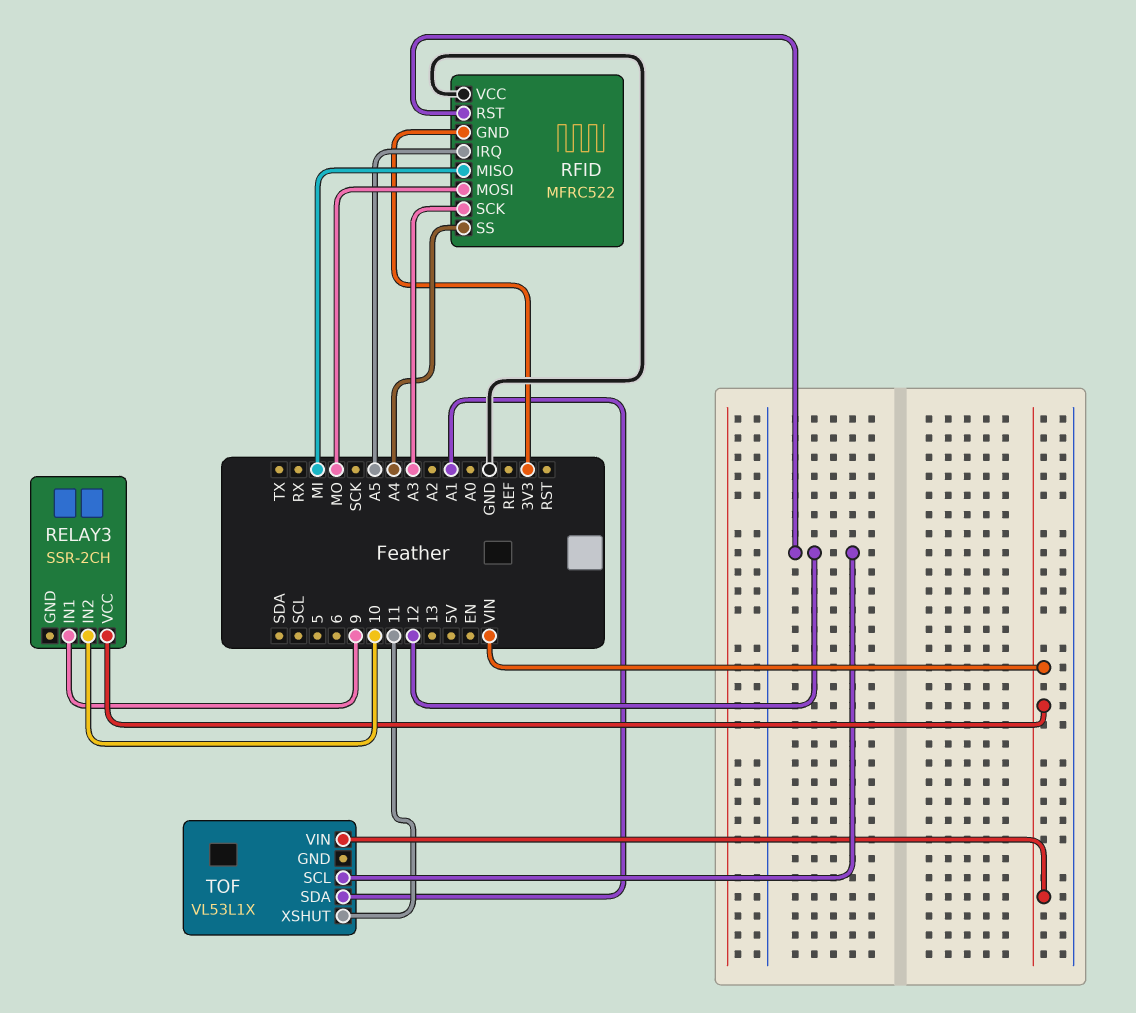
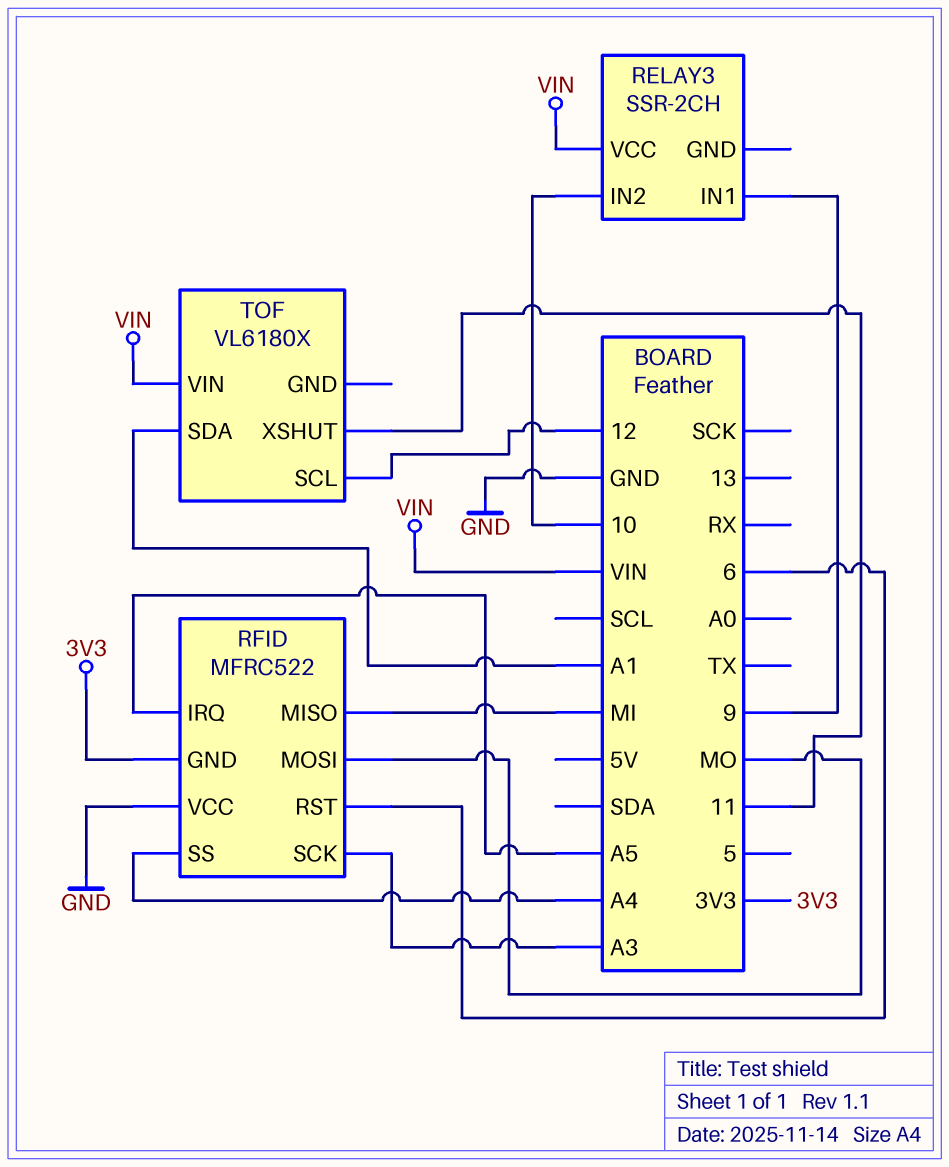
RFID pin RST: 12 -> 6
TOF: VL53L1X -> VL6180X

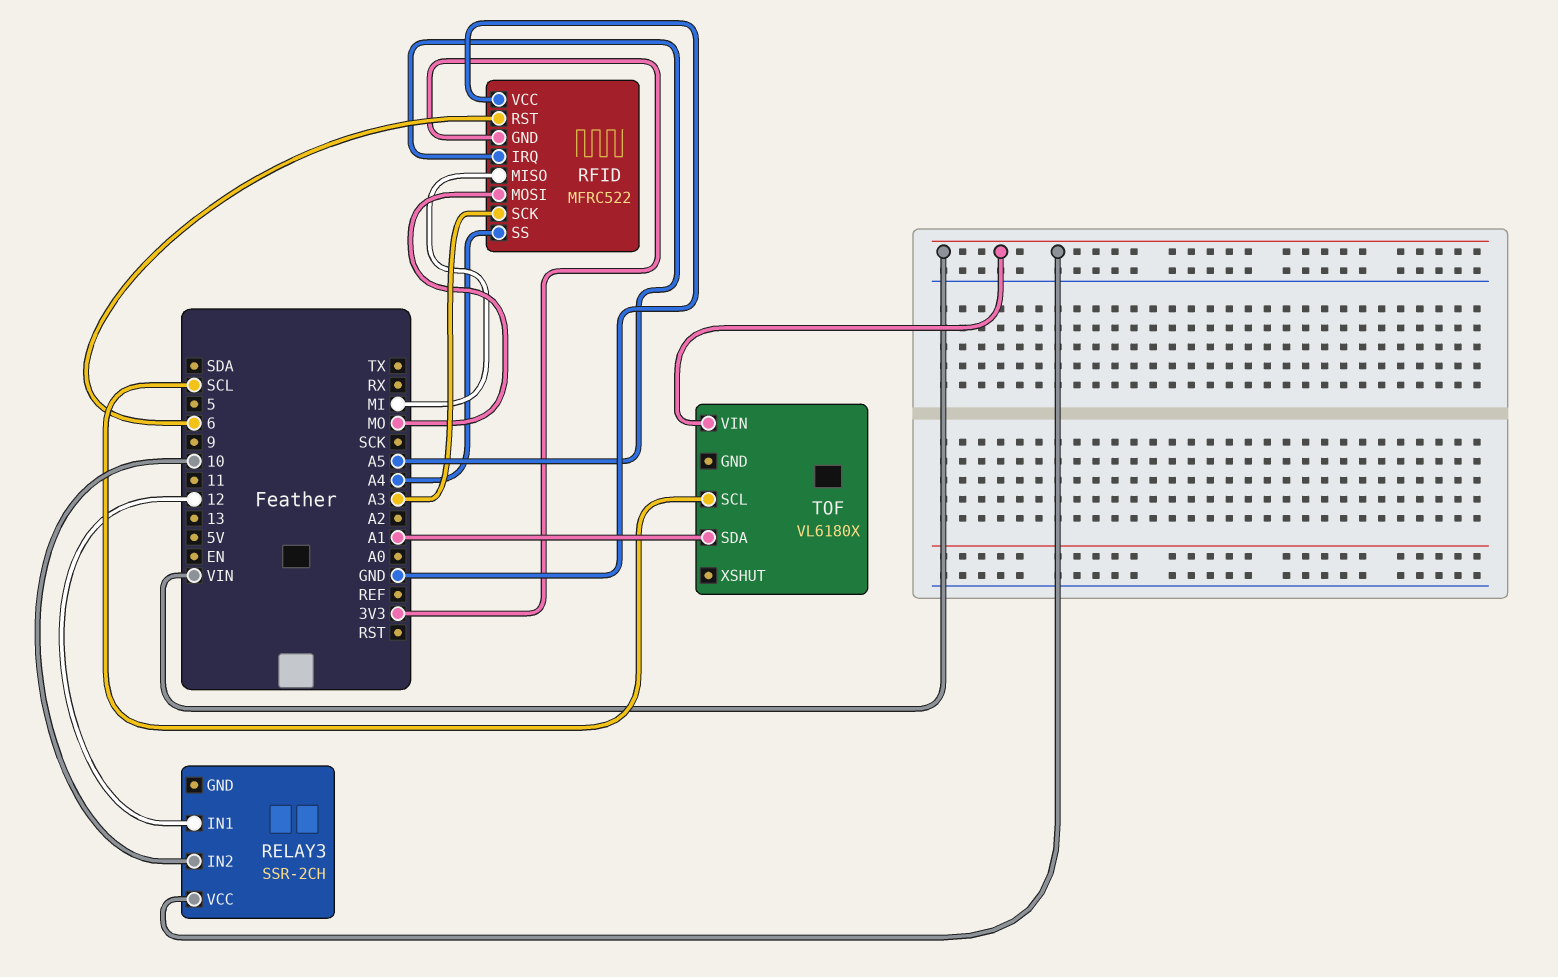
RELAY3 pin IN1: 9 -> 12
TOF pin SCL: 12 -> SCL
TOF pin XSHUT: 11 -> none

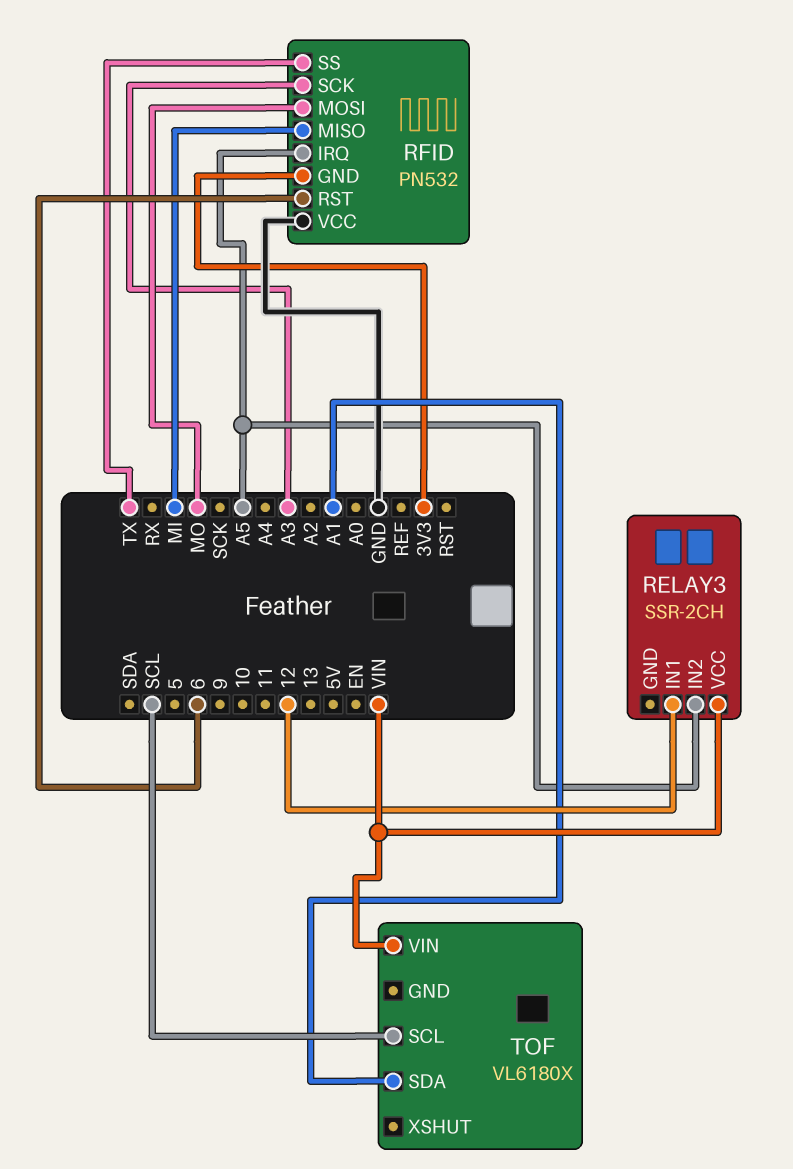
RELAY3 pin IN2: 10 -> A5
RFID: MFRC522 -> PN532
RFID pin SS: A4 -> TX

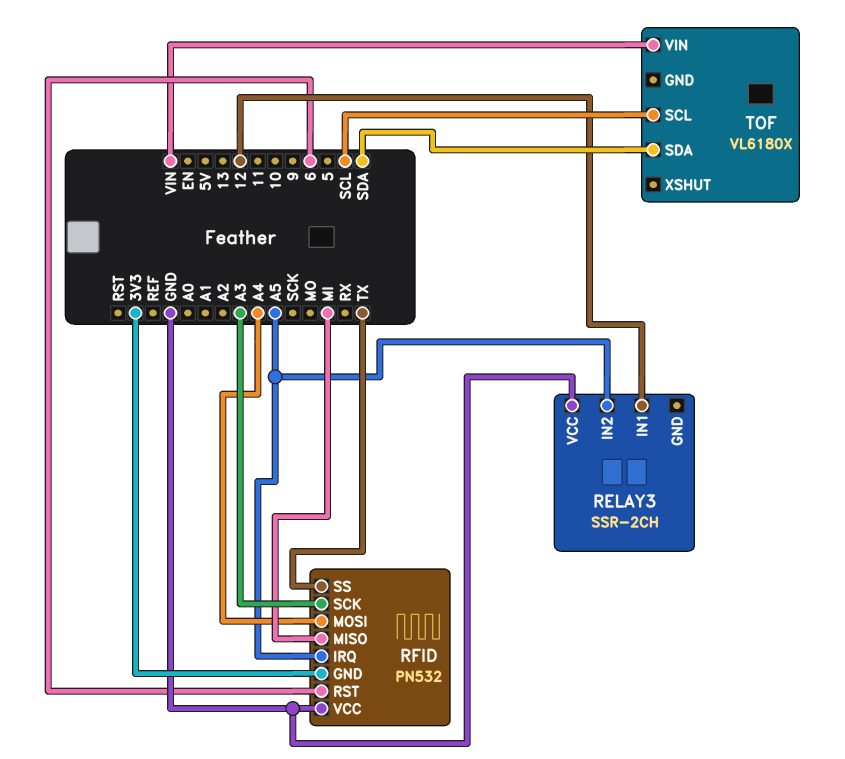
RELAY3 pin VCC: VIN -> GND
RFID pin MOSI: MO -> A4
TOF pin SDA: A1 -> SDA

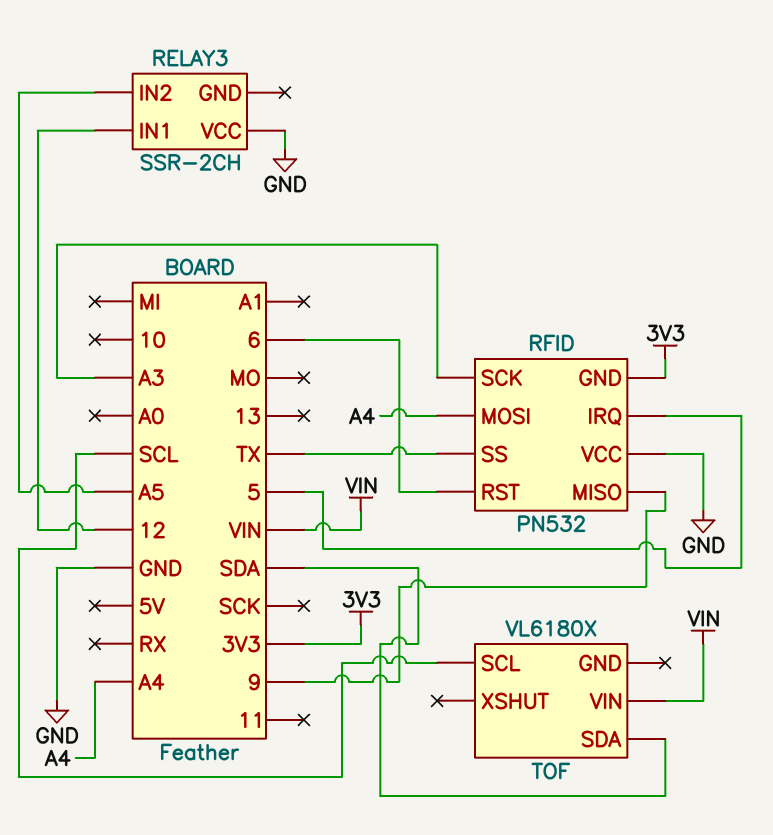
RFID pin IRQ: A5 -> 5
RFID pin MISO: MI -> 9

